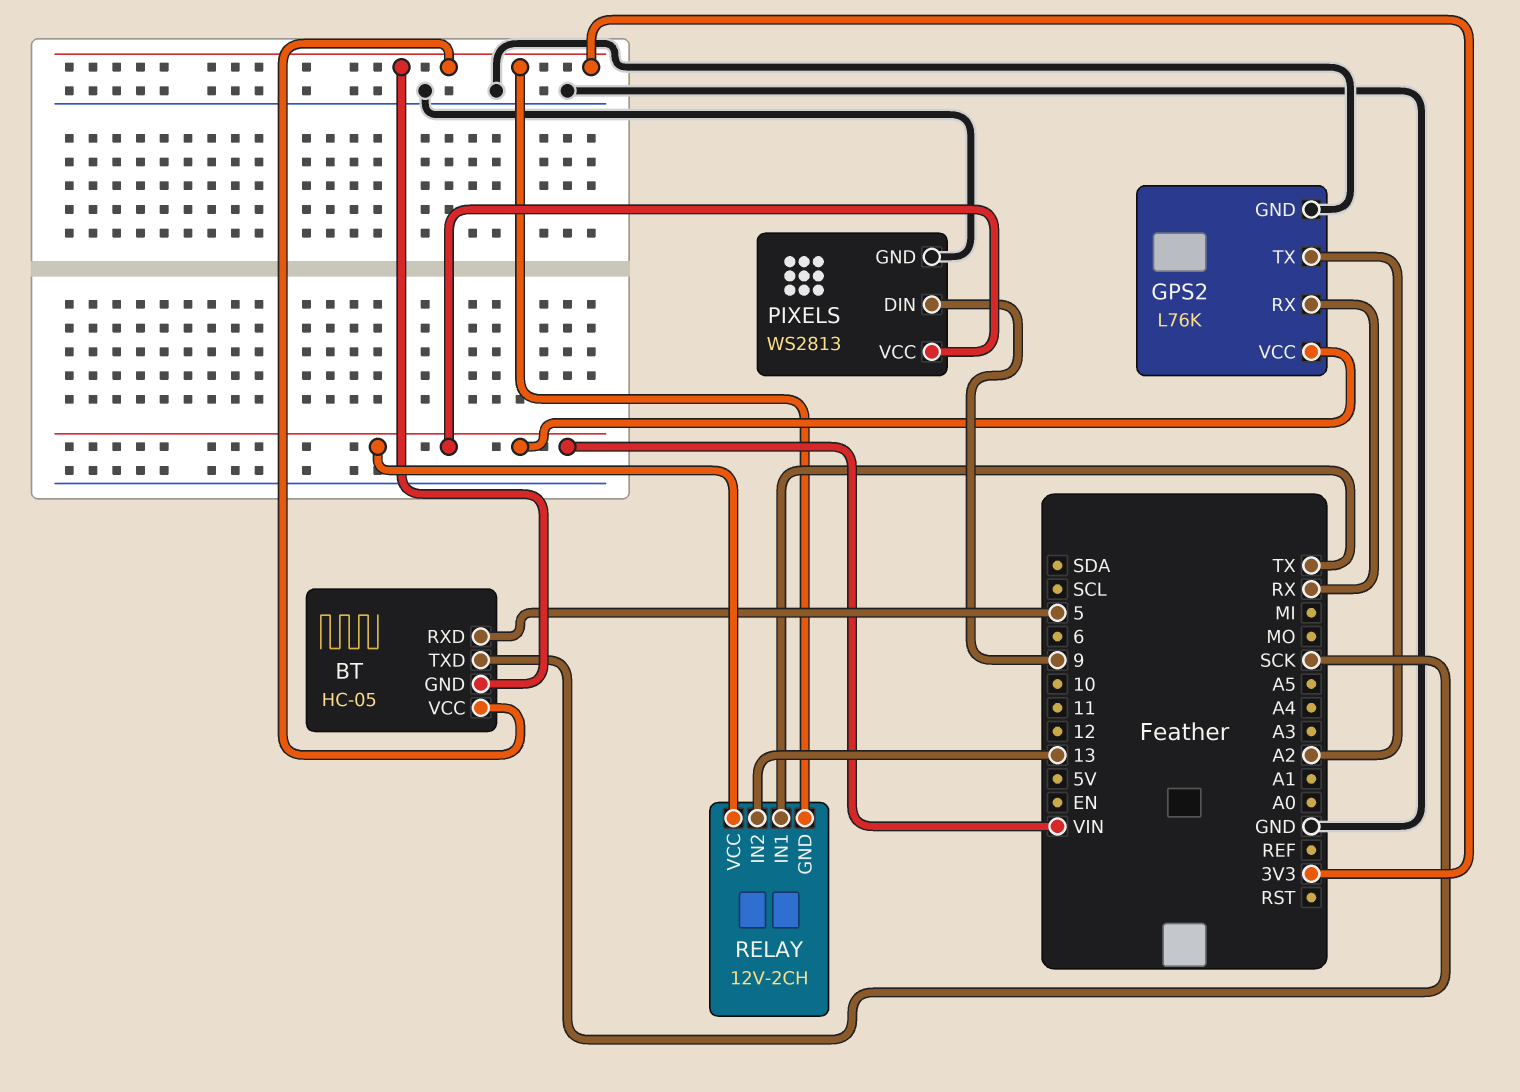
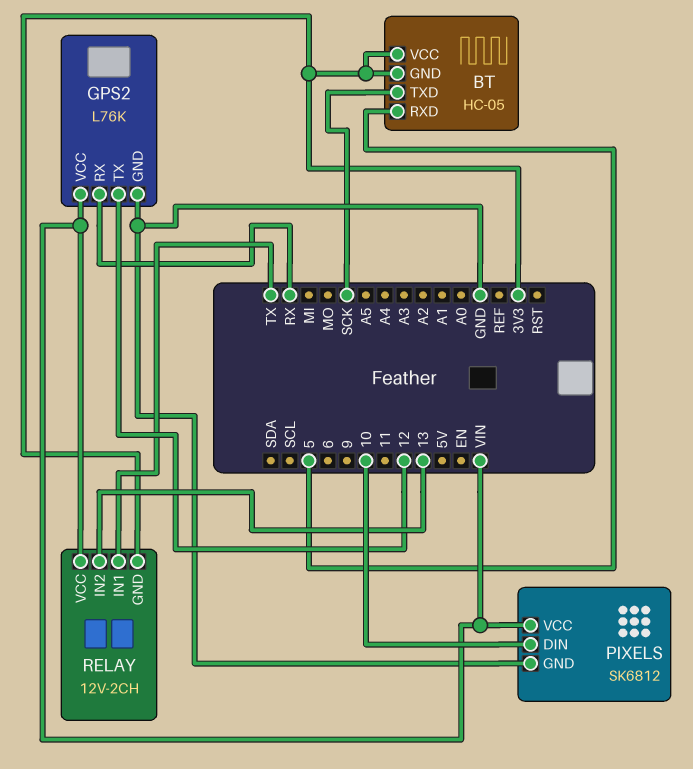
GPS2 pin TX: A2 -> 12
PIXELS: WS2813 -> SK6812
PIXELS pin DIN: 9 -> 10

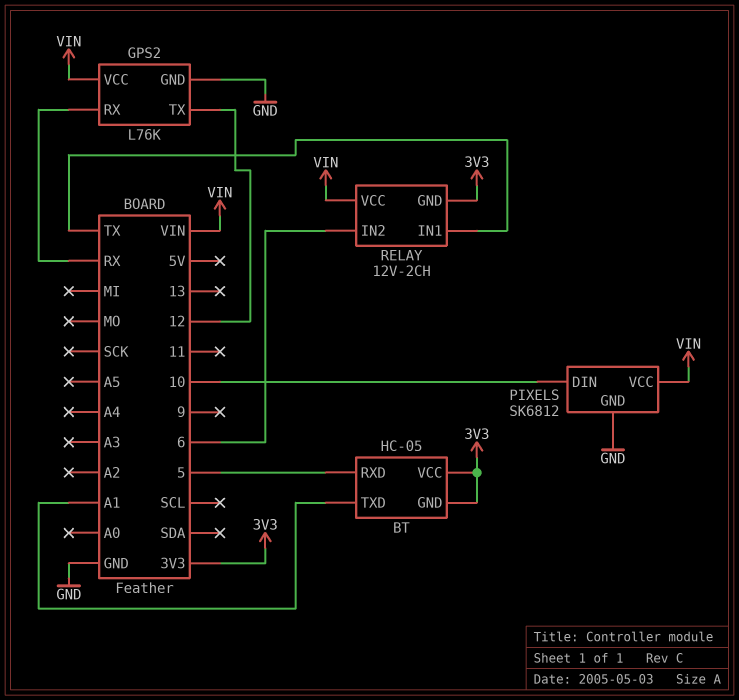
BT pin TXD: SCK -> A1
RELAY pin IN2: 13 -> 6

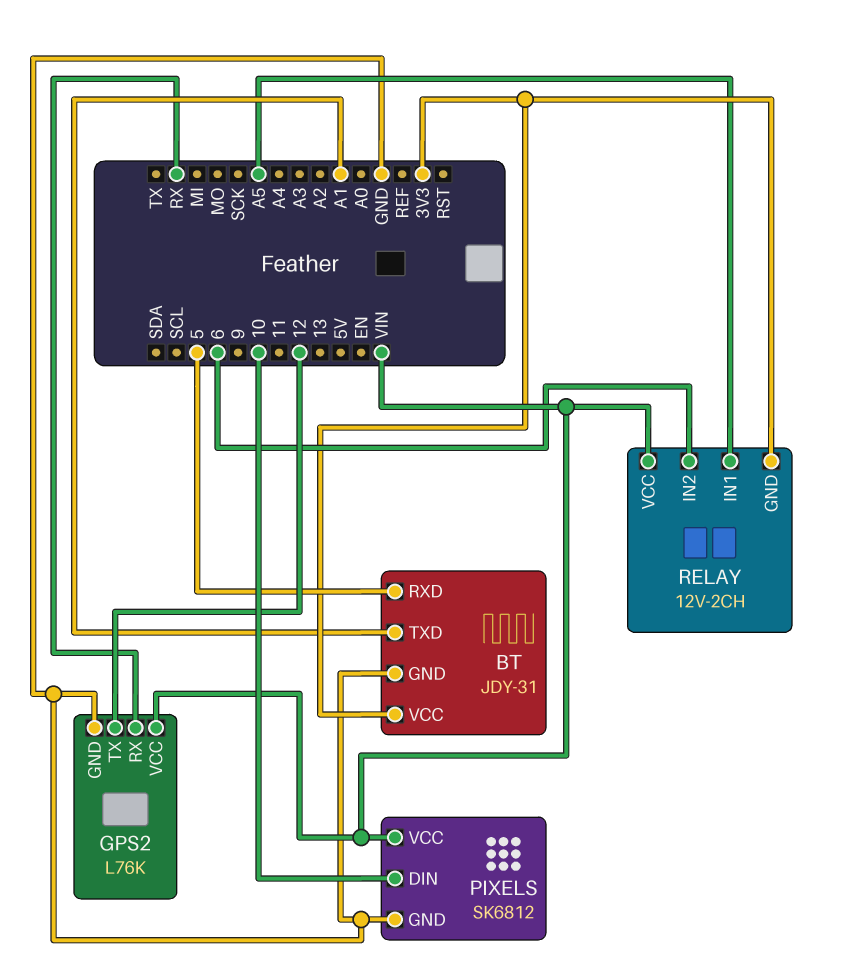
BT: HC-05 -> JDY-31
BT pin GND: 3V3 -> GND
RELAY pin IN1: TX -> A5

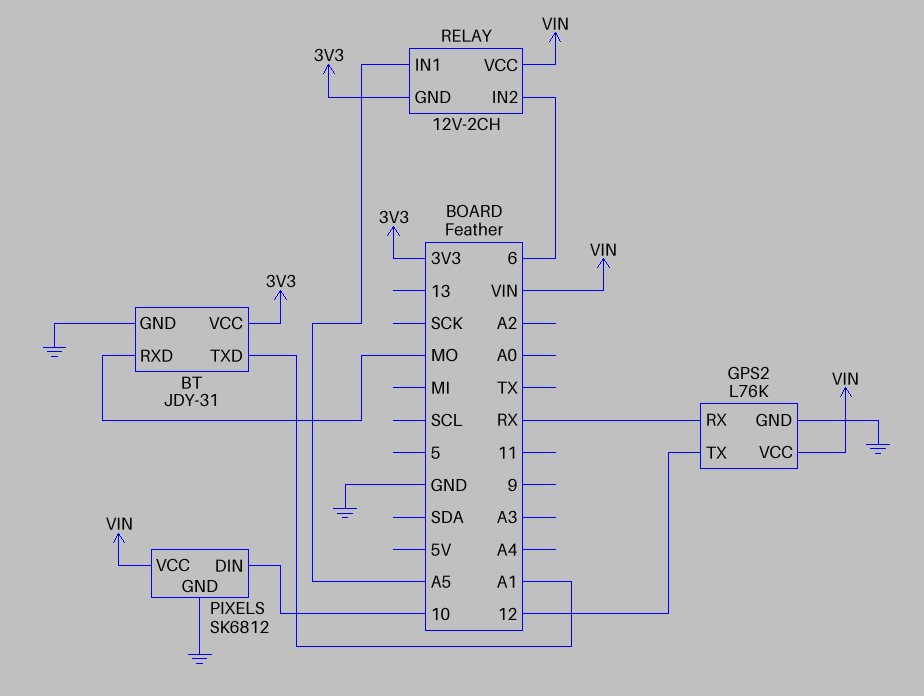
BT pin RXD: 5 -> MO

